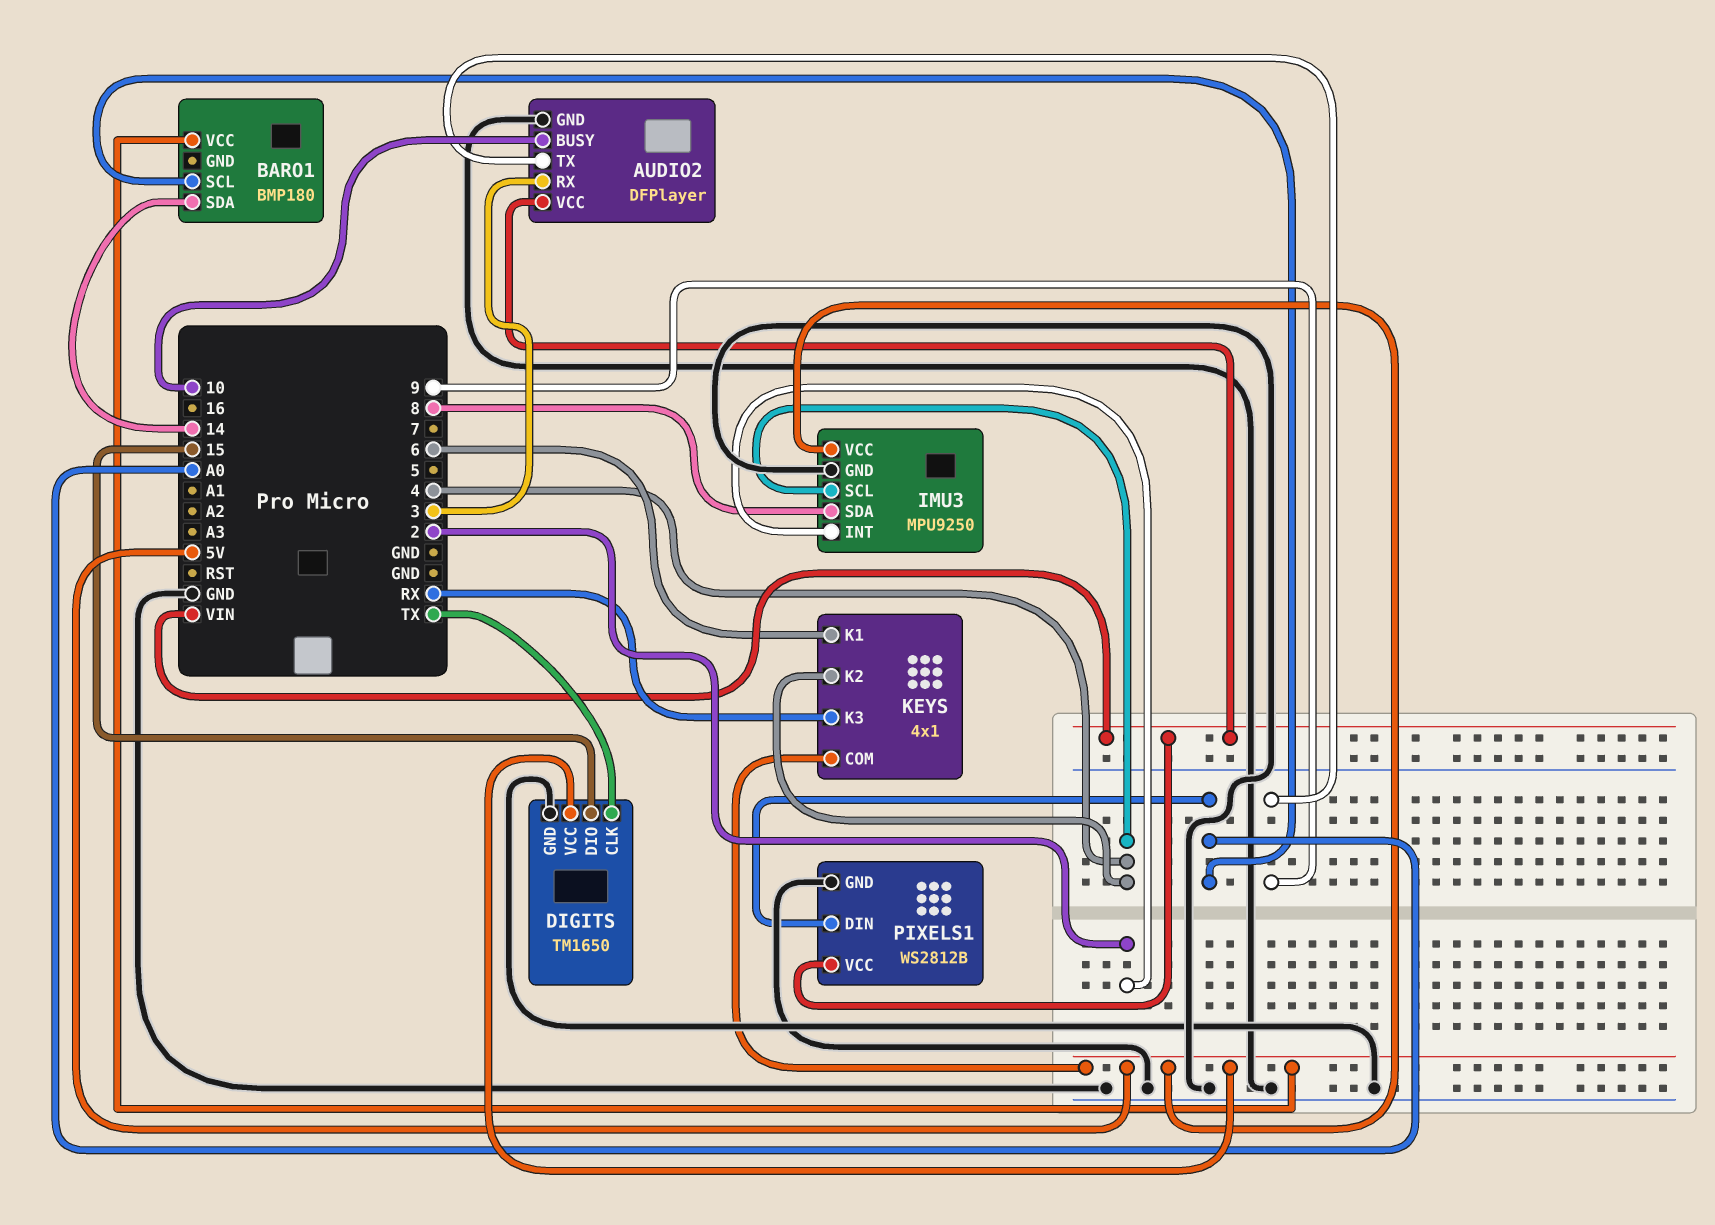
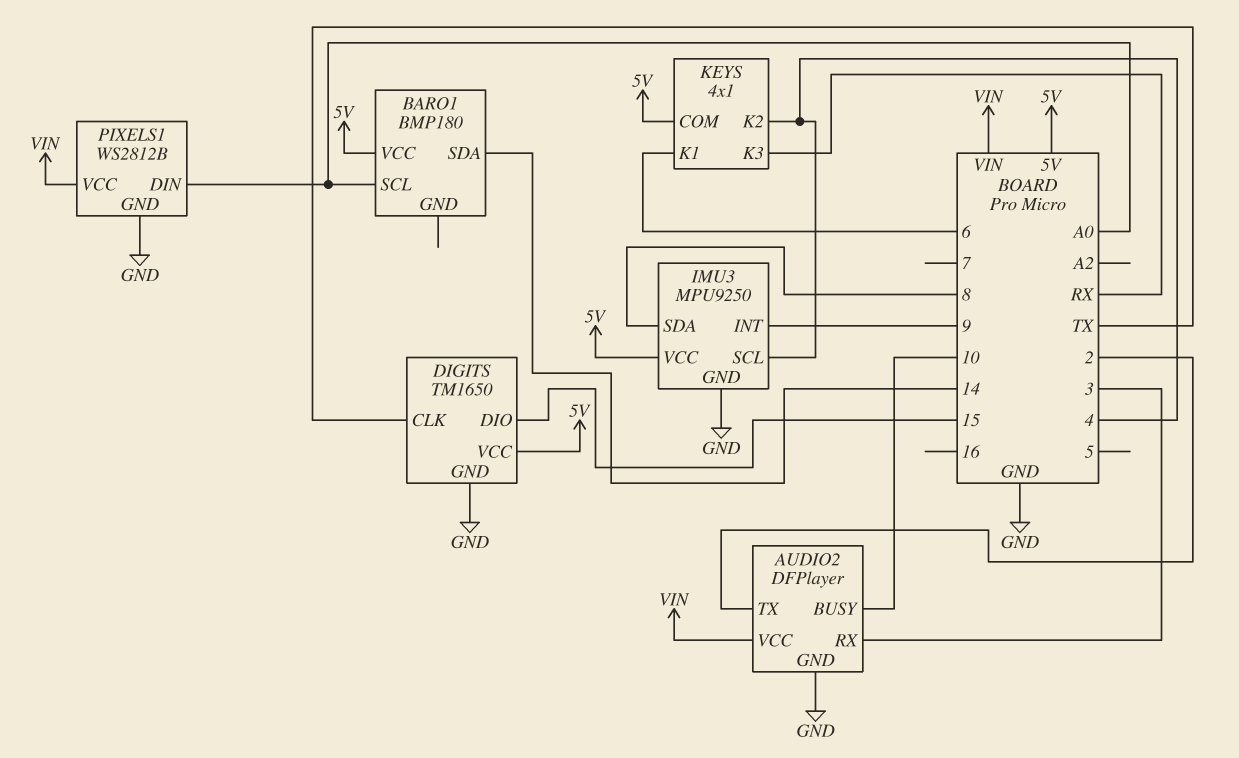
AUDIO2 pin TX: 9 -> 2
IMU3 pin INT: 2 -> 9

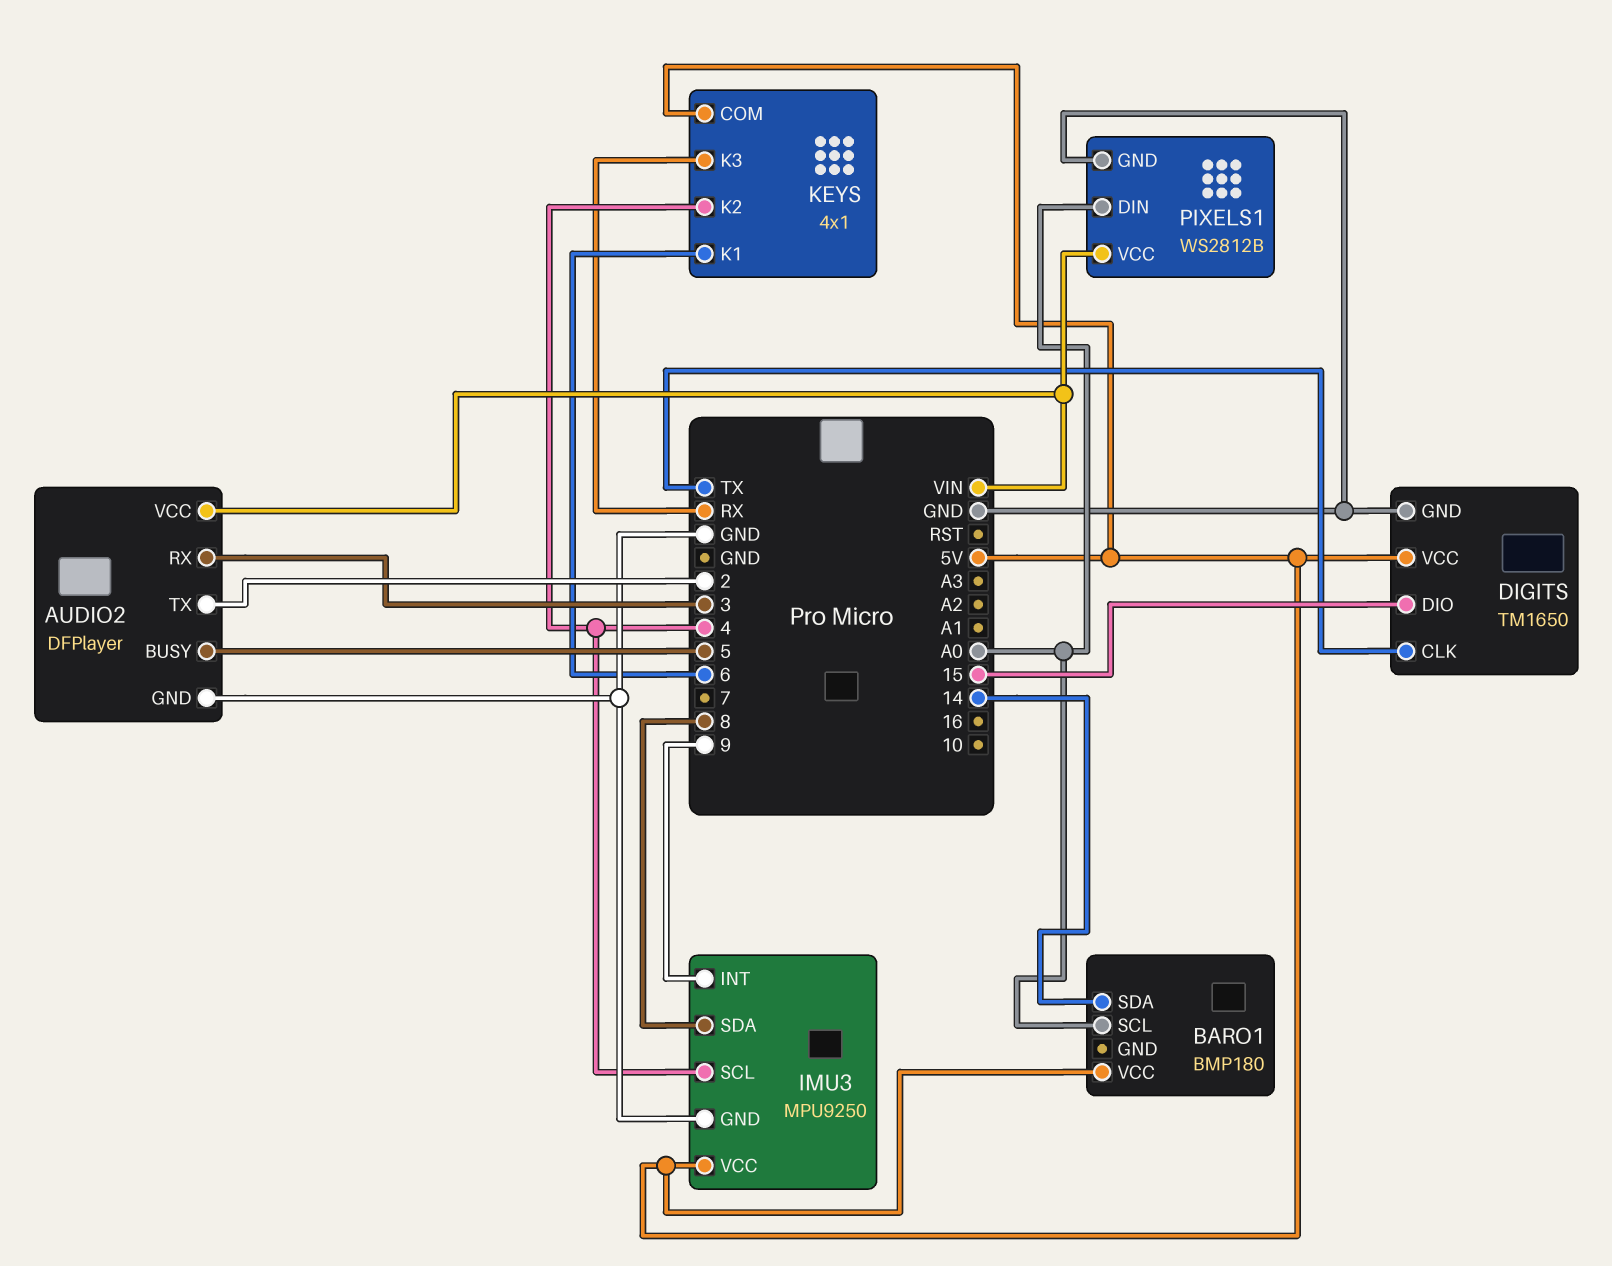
AUDIO2 pin BUSY: 10 -> 5

